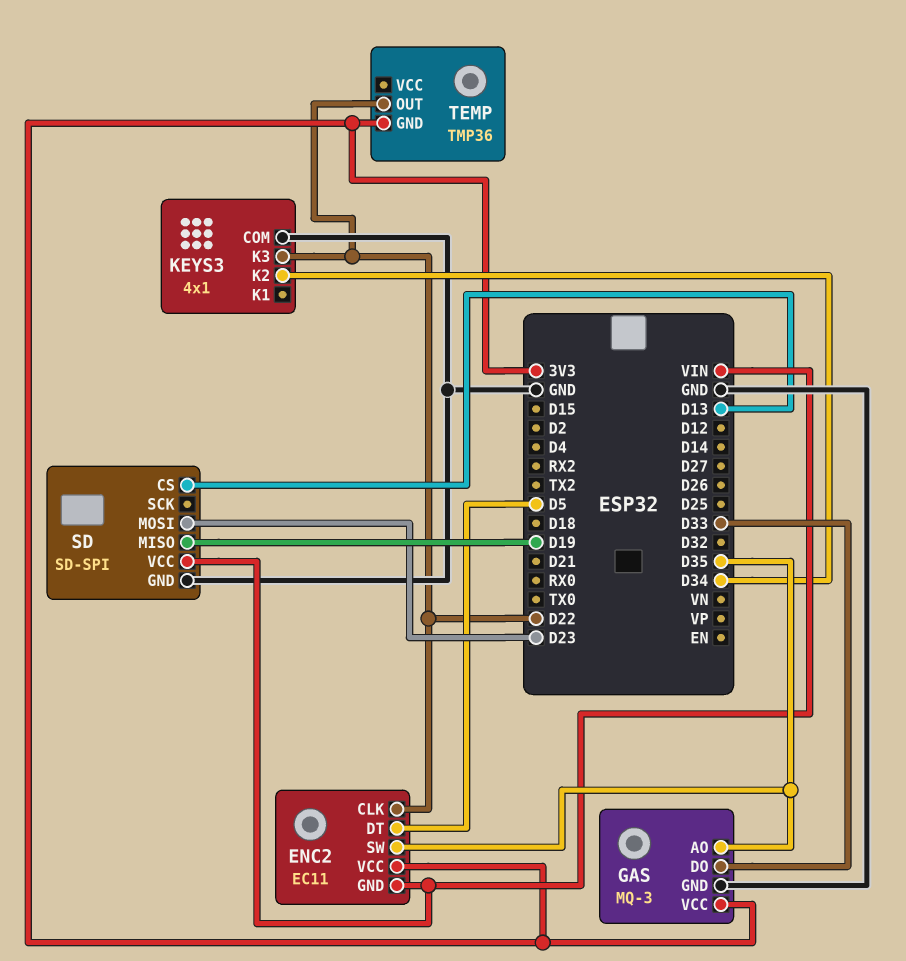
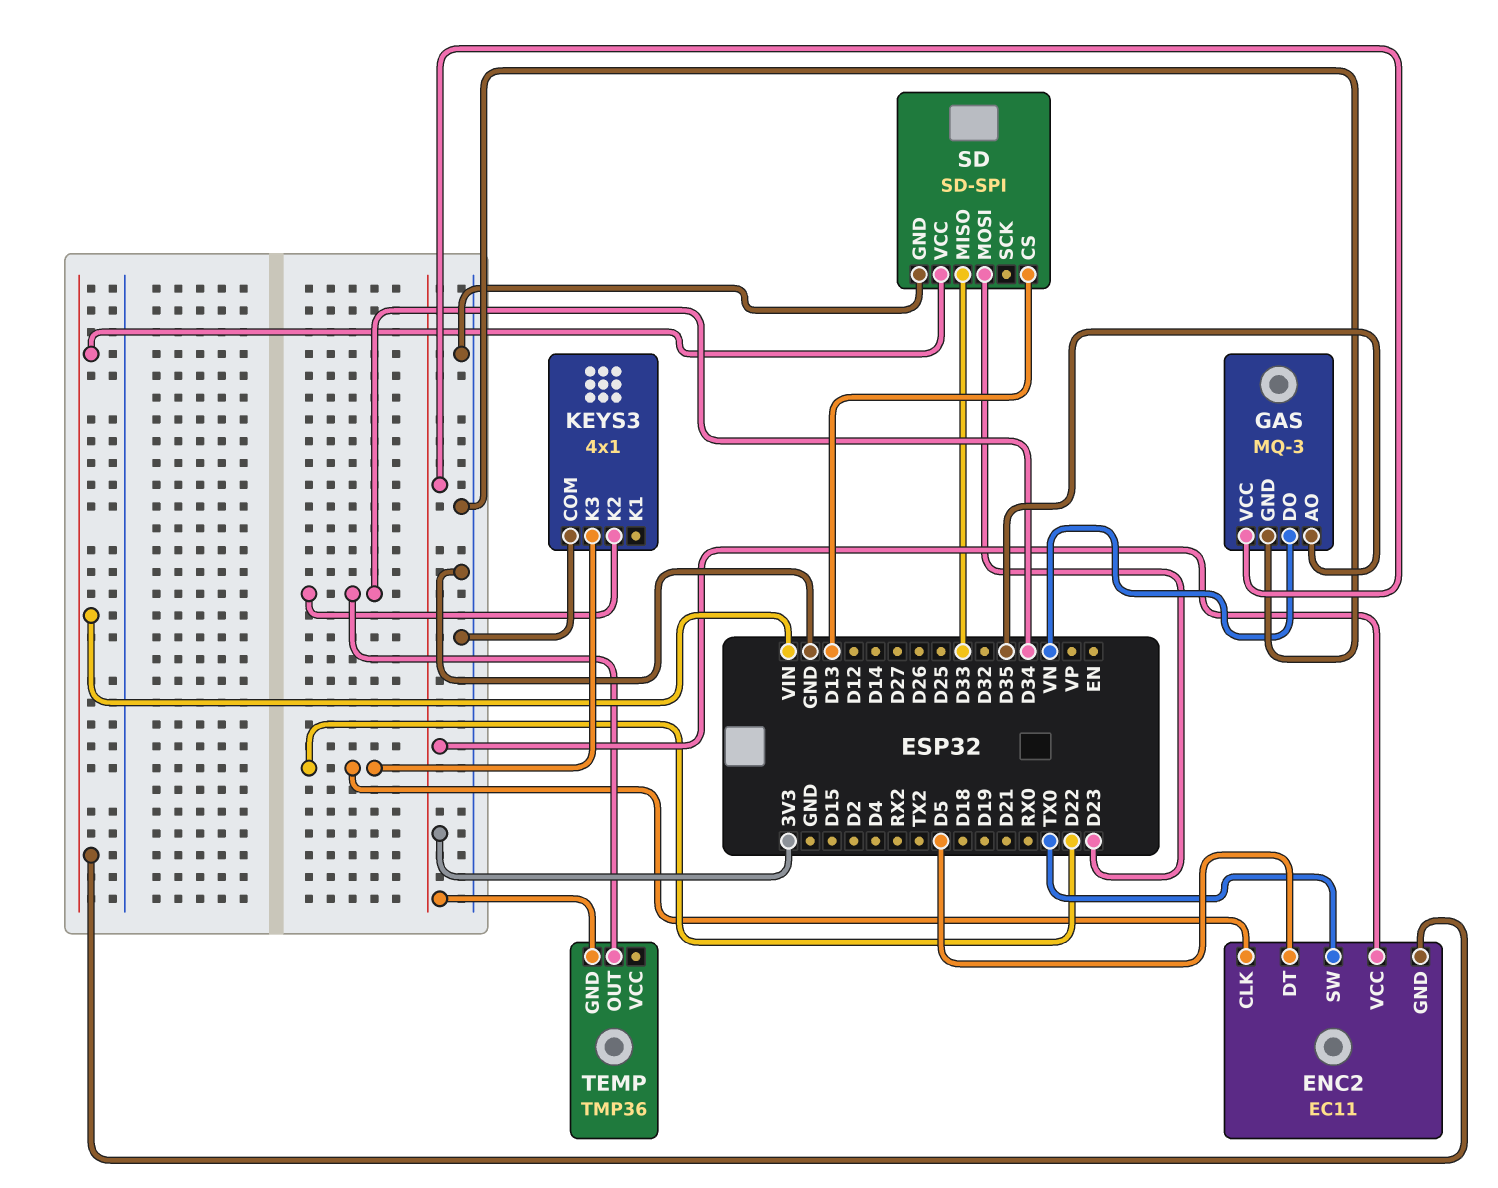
ENC2 pin SW: D35 -> TX0
GAS pin DO: D33 -> VN
SD pin MISO: D19 -> D33
TEMP pin OUT: D22 -> D34

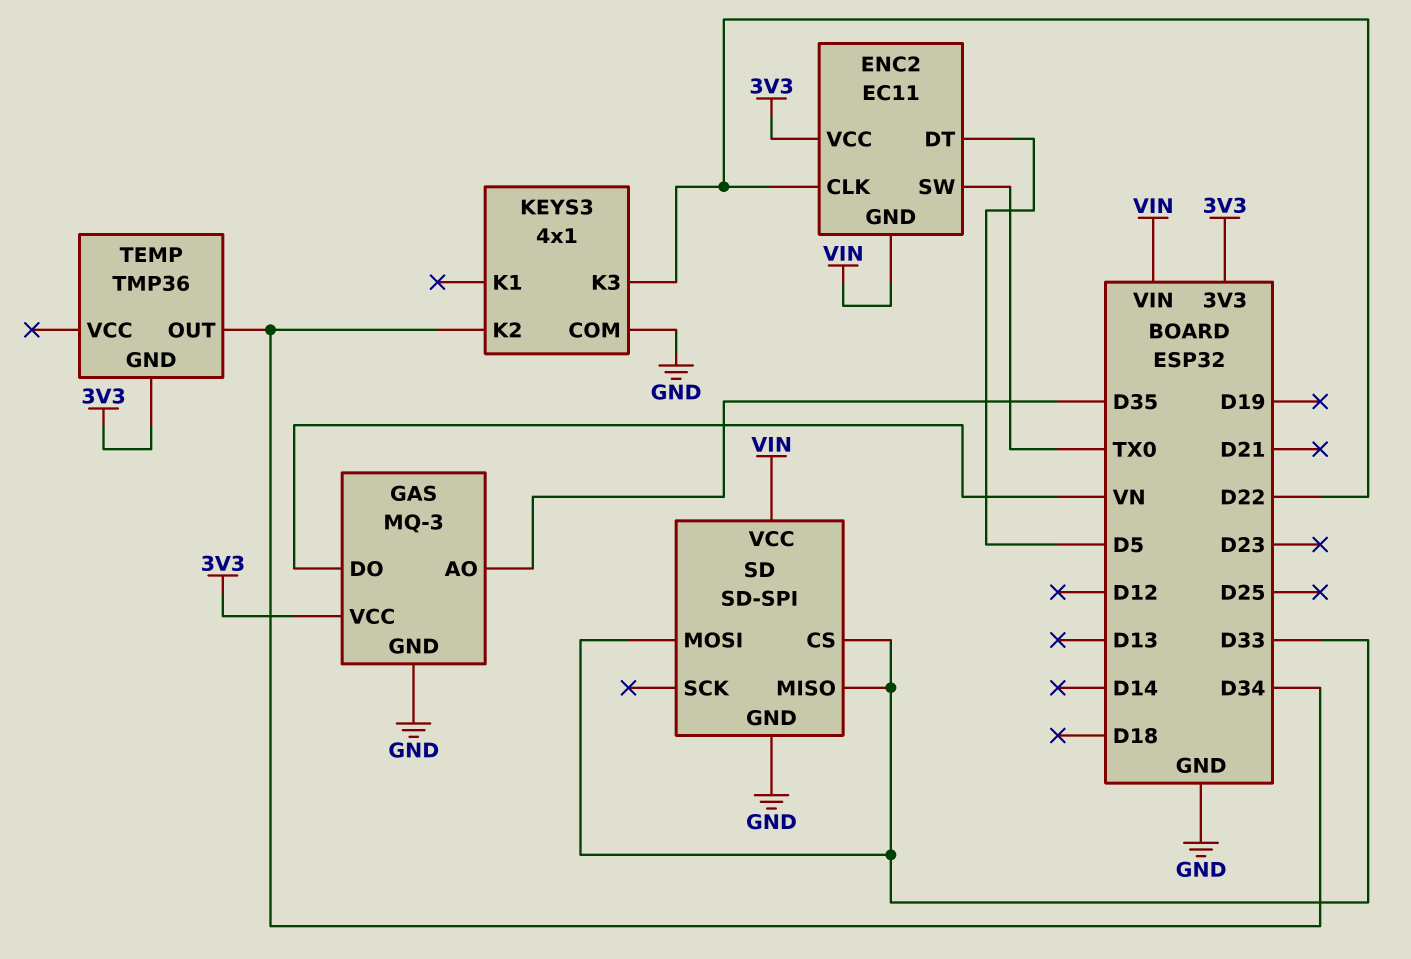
SD pin CS: D13 -> D33
SD pin MOSI: D23 -> D33

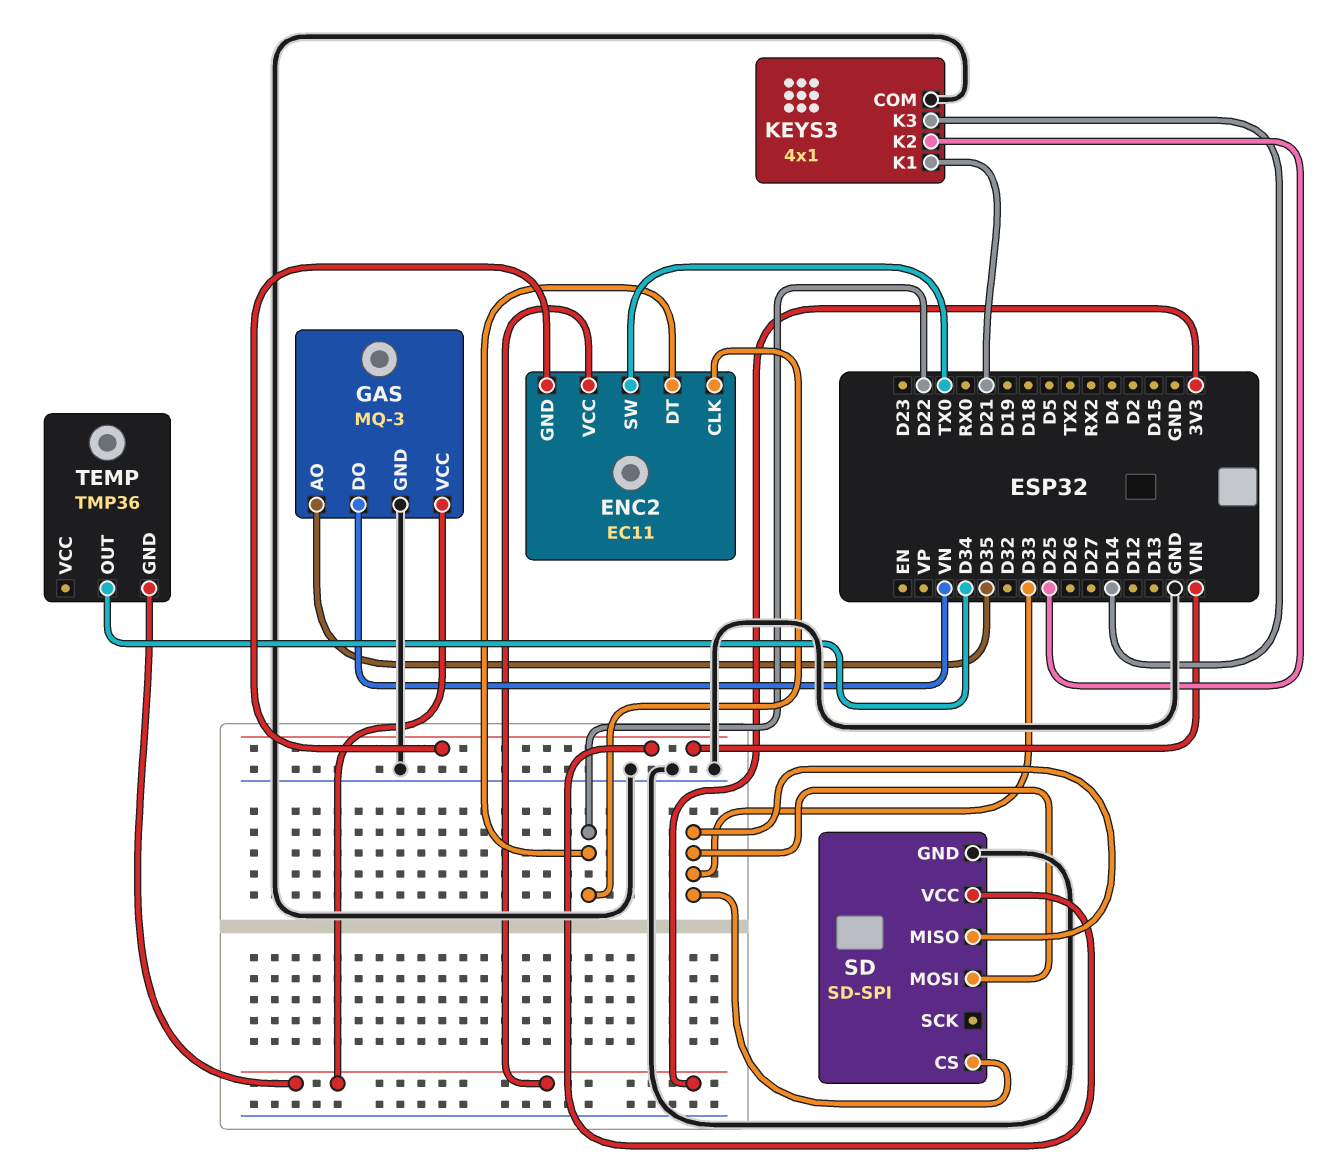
ENC2 pin DT: D5 -> D22
KEYS3 pin K1: none -> D21
KEYS3 pin K2: D34 -> D25
KEYS3 pin K3: D22 -> D14

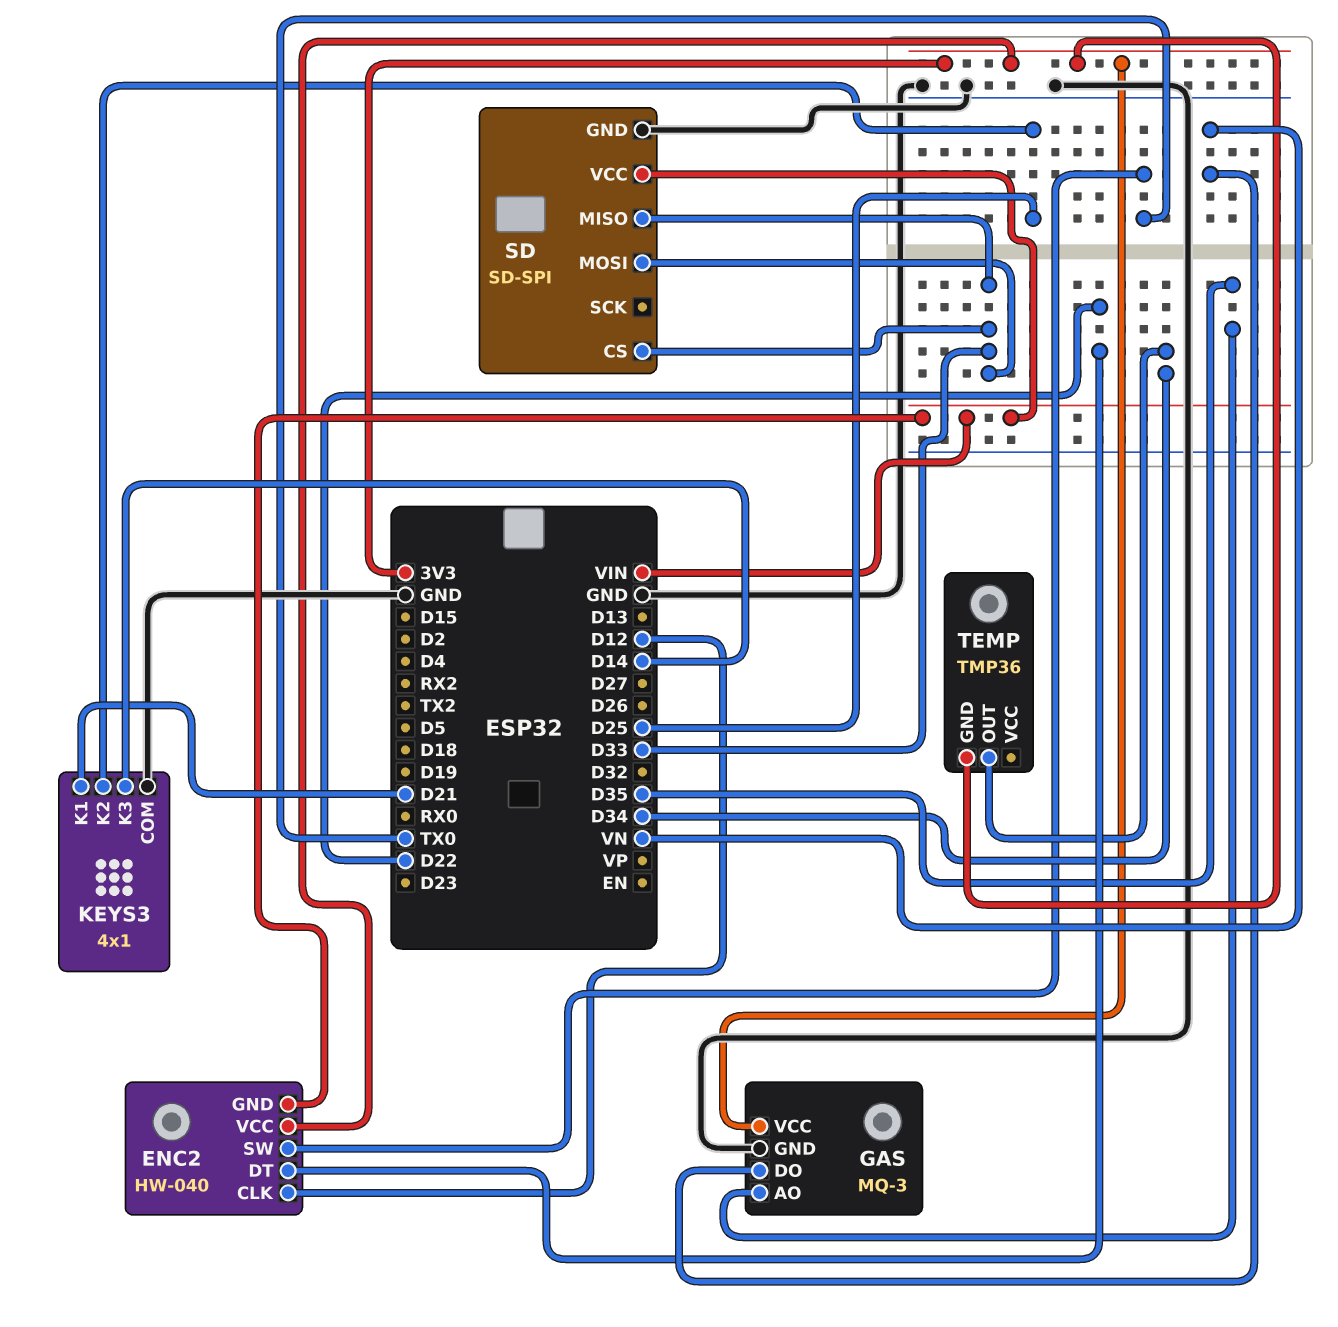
ENC2: EC11 -> HW-040
ENC2 pin CLK: D22 -> D12

